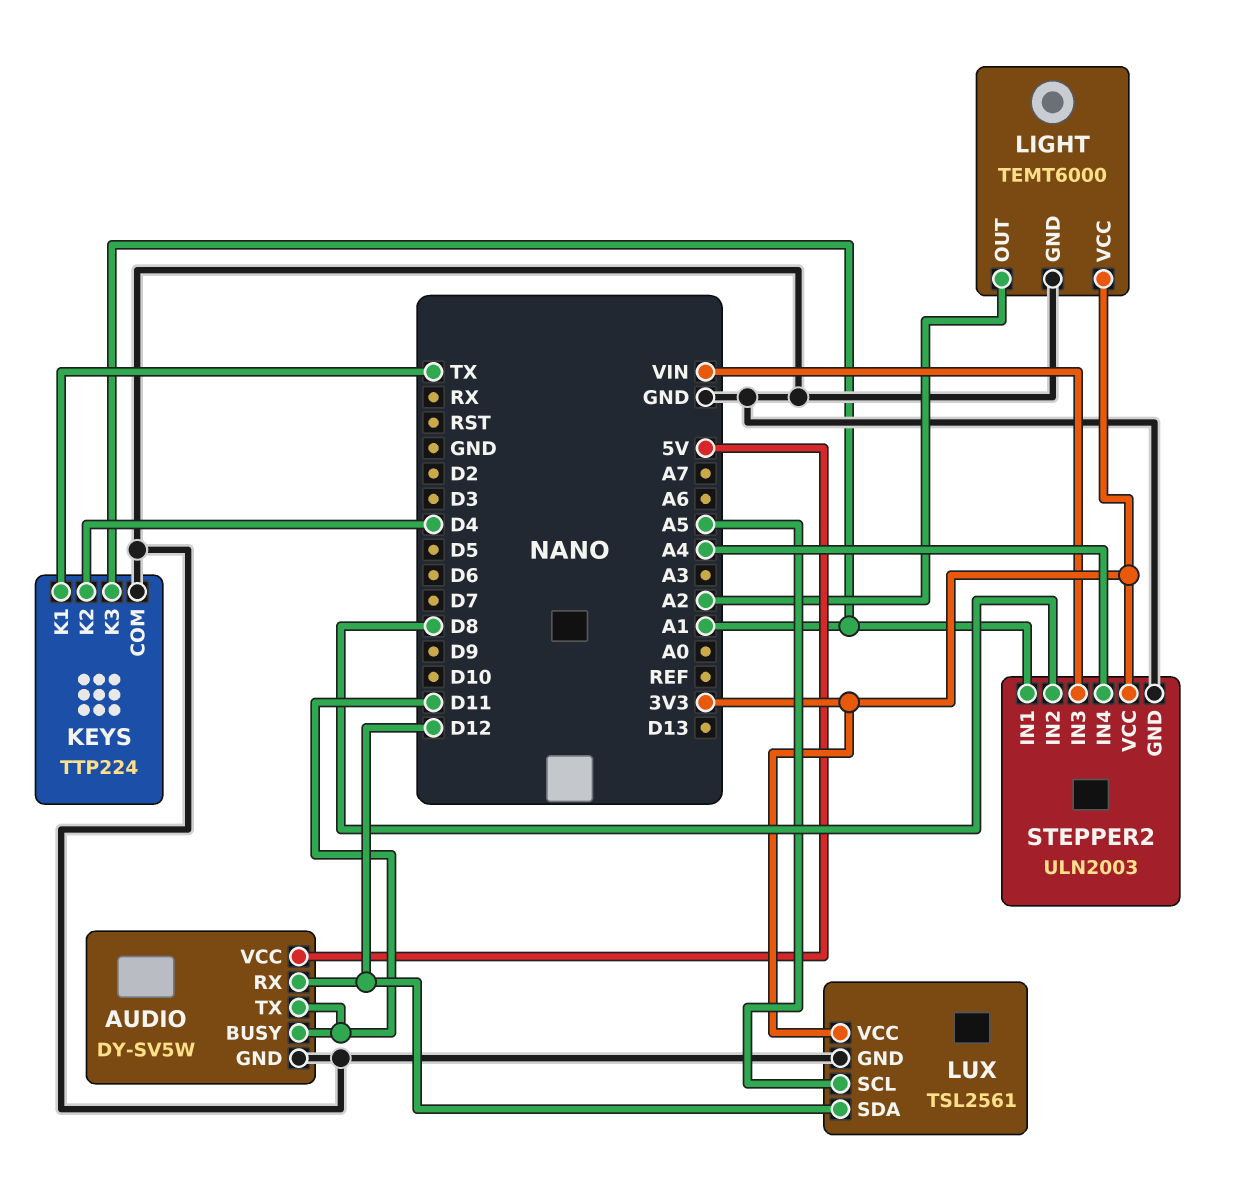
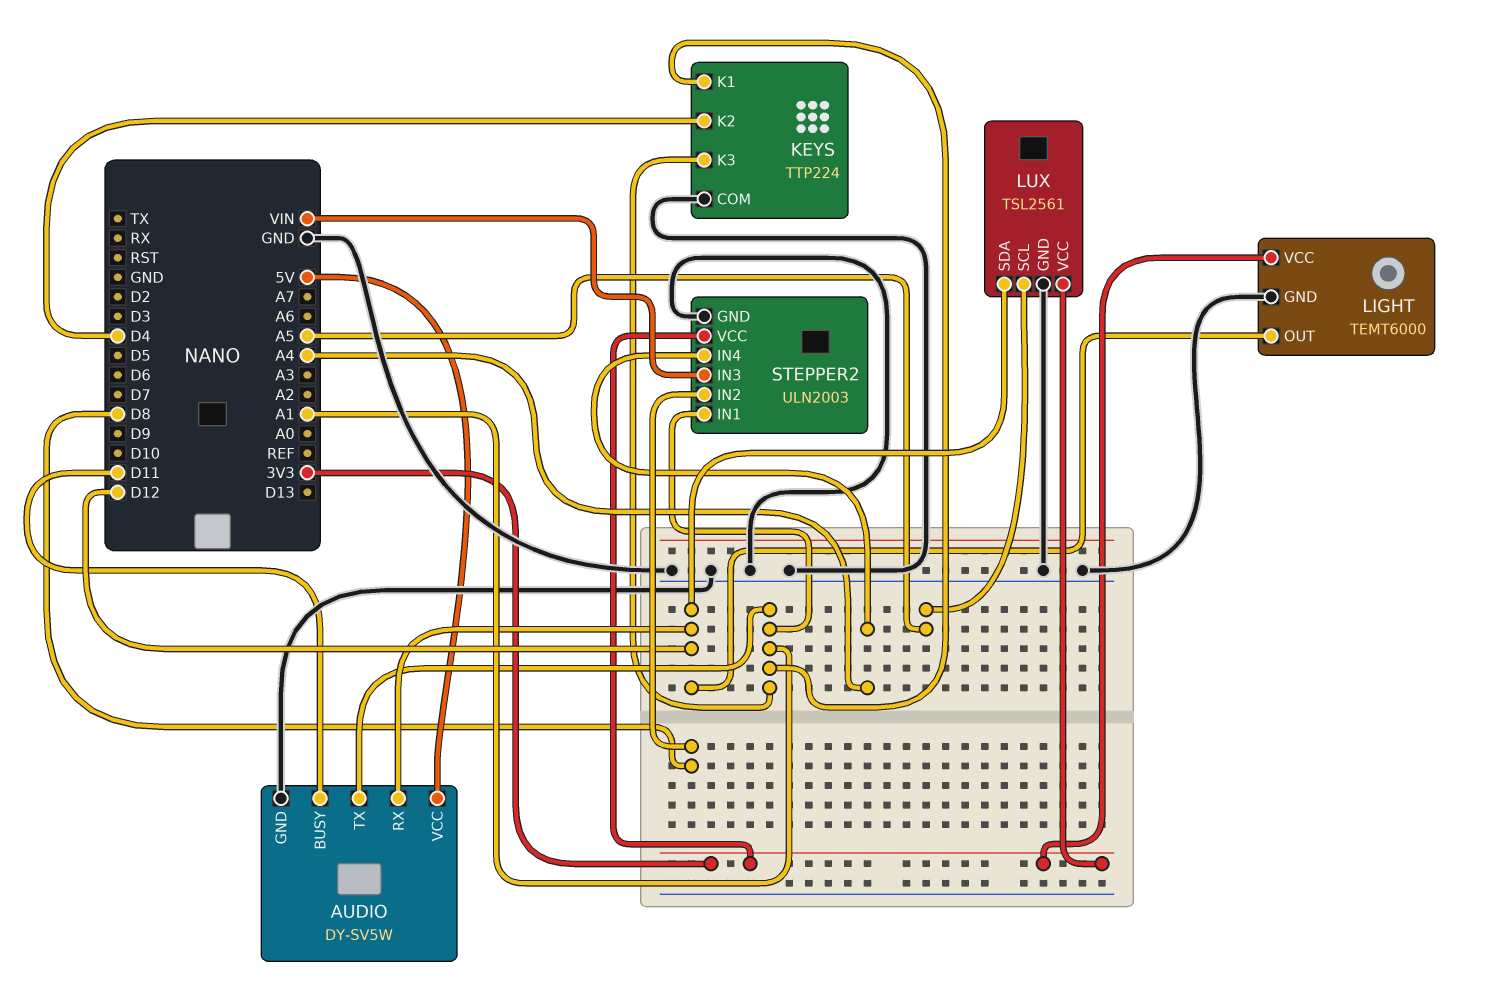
AUDIO pin TX: D11 -> A1
KEYS pin K1: TX -> A1
LIGHT pin OUT: A2 -> D12

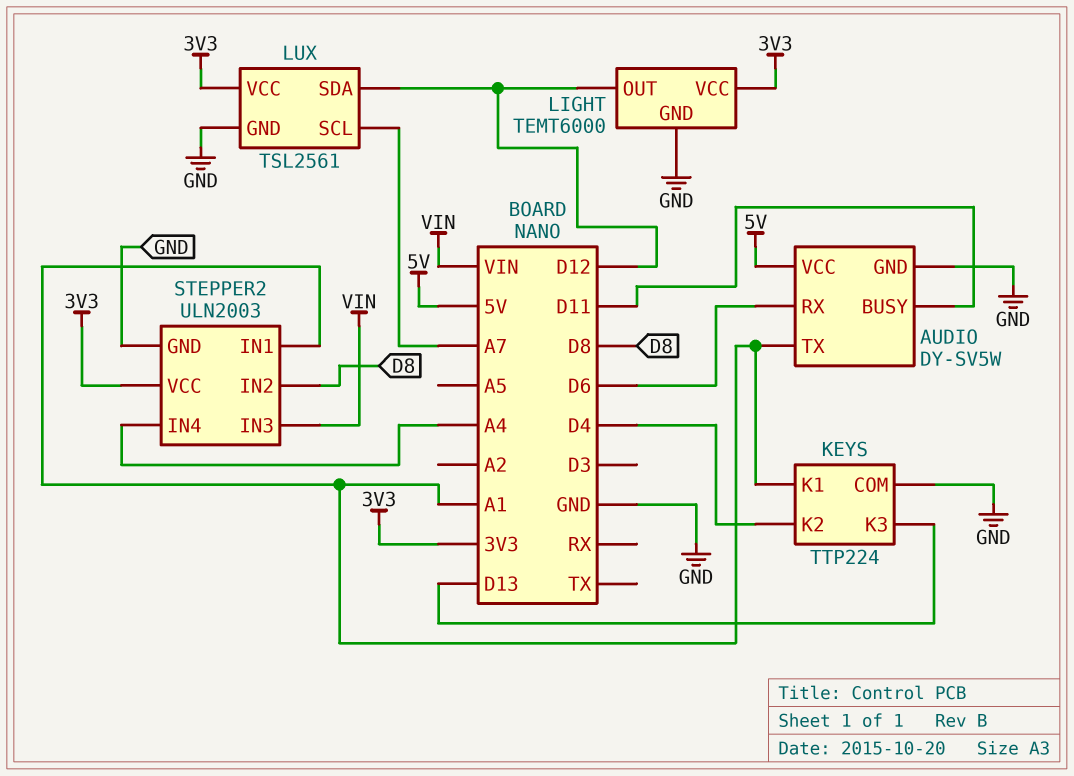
AUDIO pin RX: D12 -> D6
KEYS pin K3: A1 -> D13
LUX pin SCL: A5 -> A7

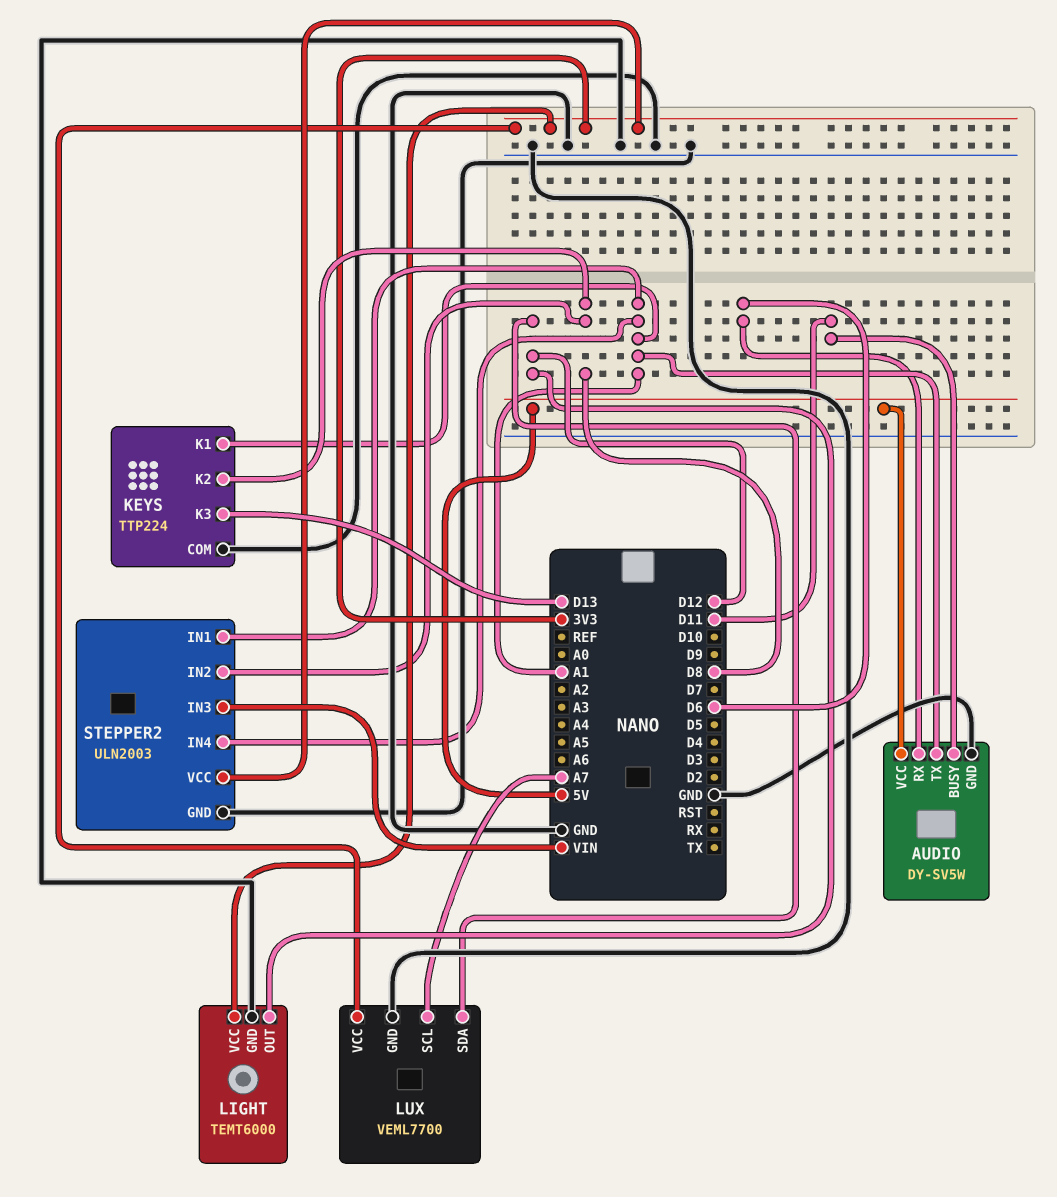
KEYS pin K2: D4 -> D8
LUX: TSL2561 -> VEML7700
STEPPER2 pin IN4: A4 -> A1

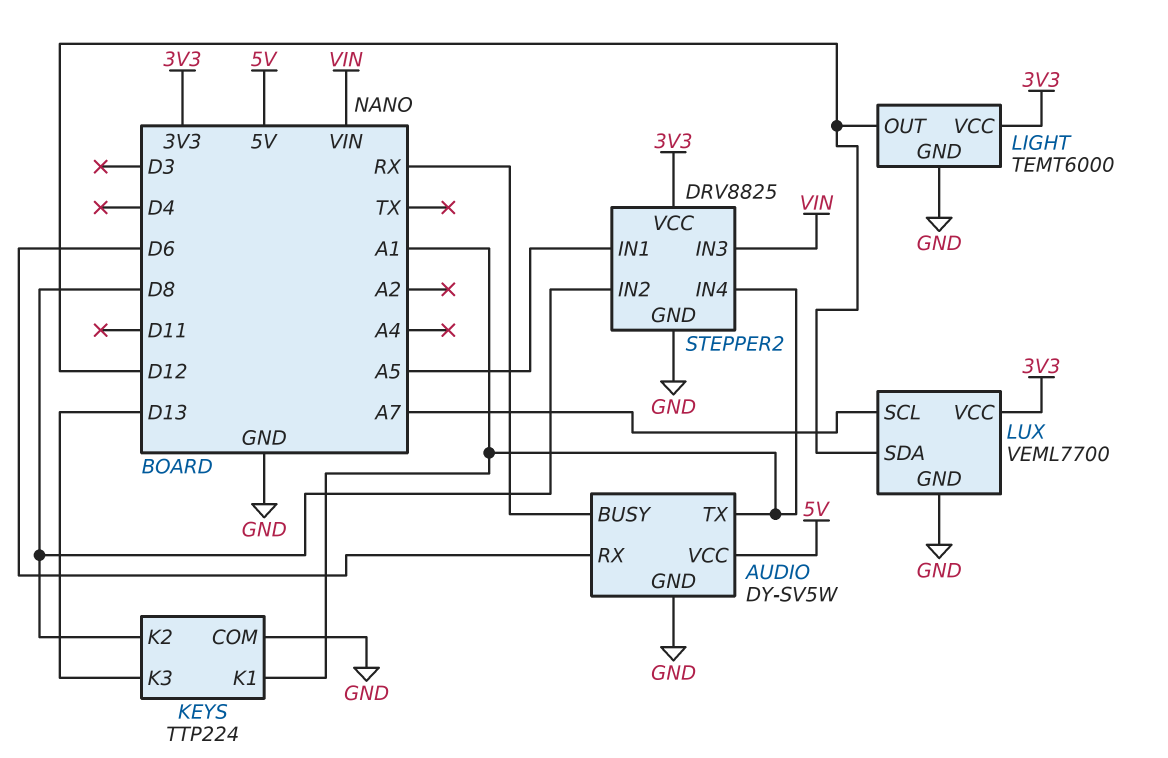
AUDIO pin BUSY: D11 -> RX
STEPPER2: ULN2003 -> DRV8825
STEPPER2 pin IN1: A1 -> A5

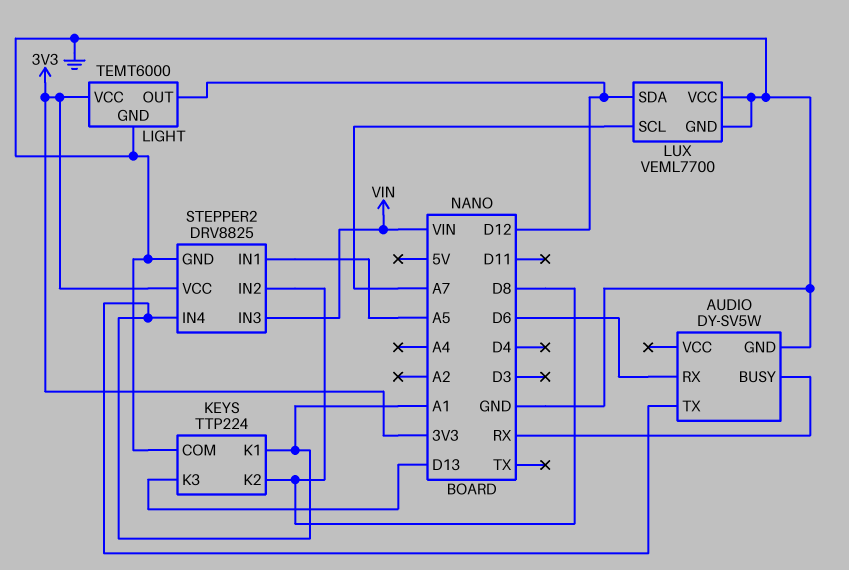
AUDIO pin VCC: 5V -> none
LUX pin VCC: 3V3 -> GND

